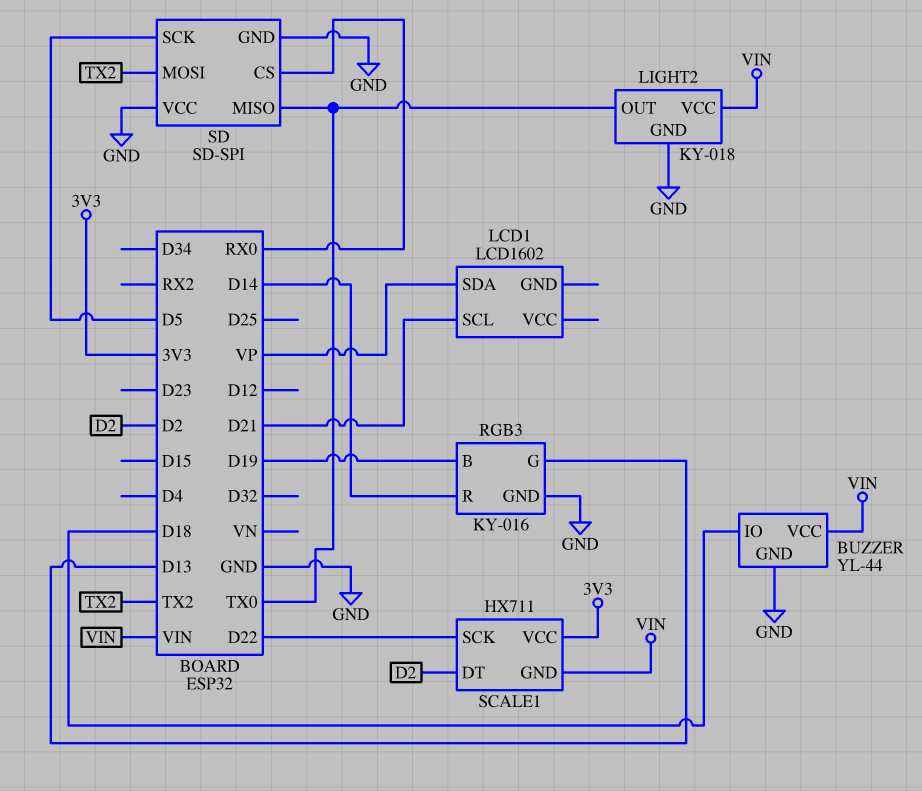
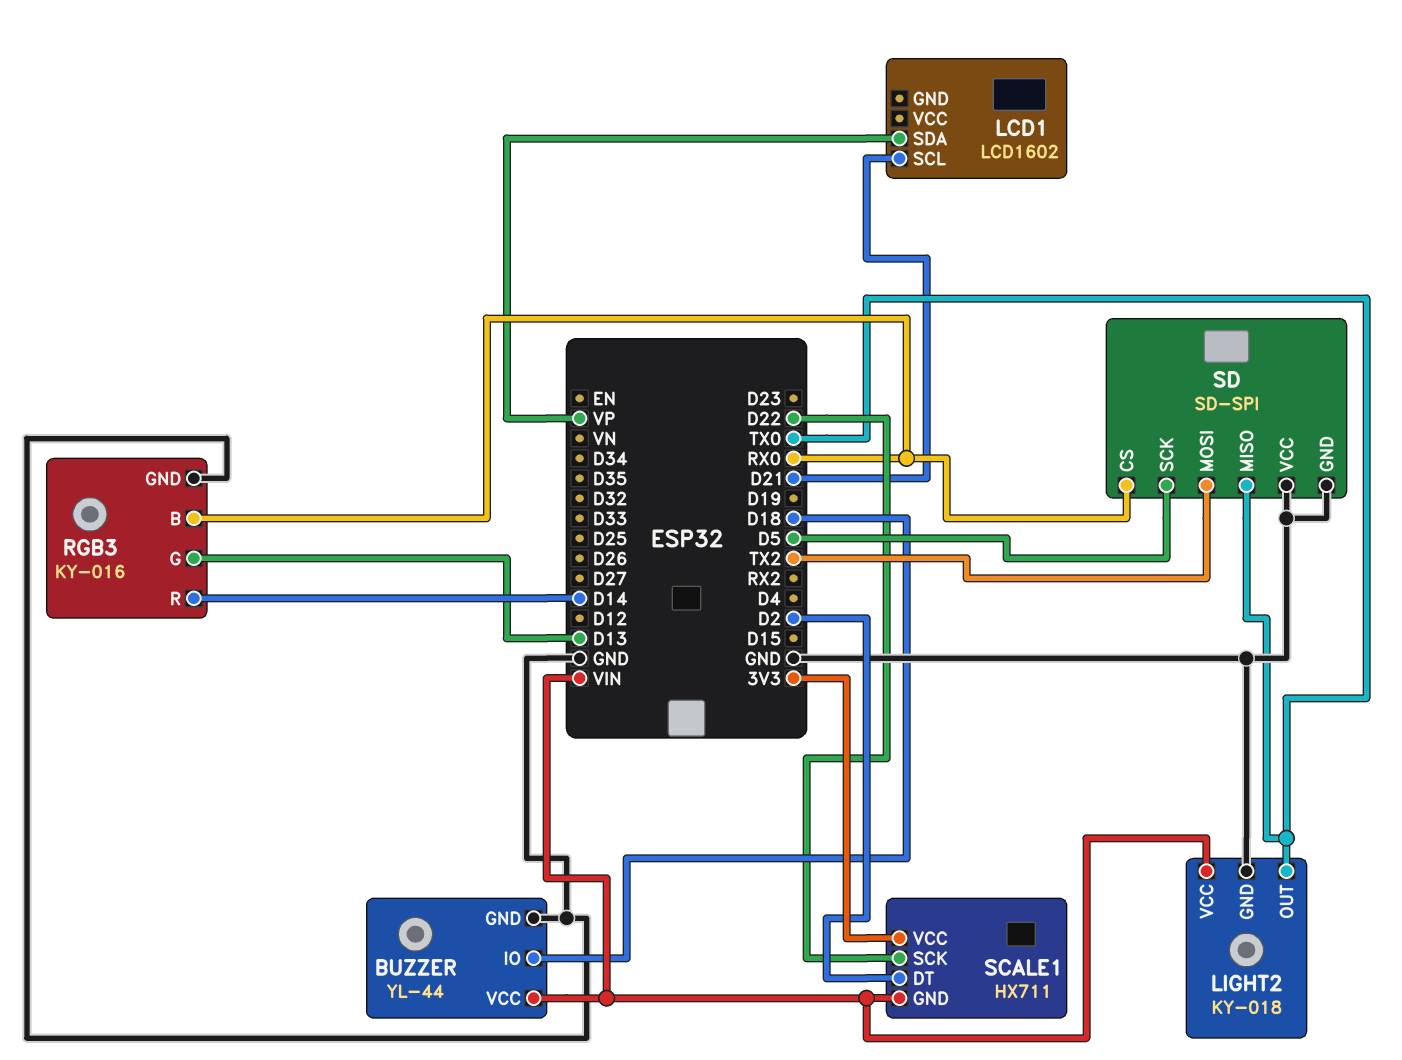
RGB3 pin B: D19 -> RX0

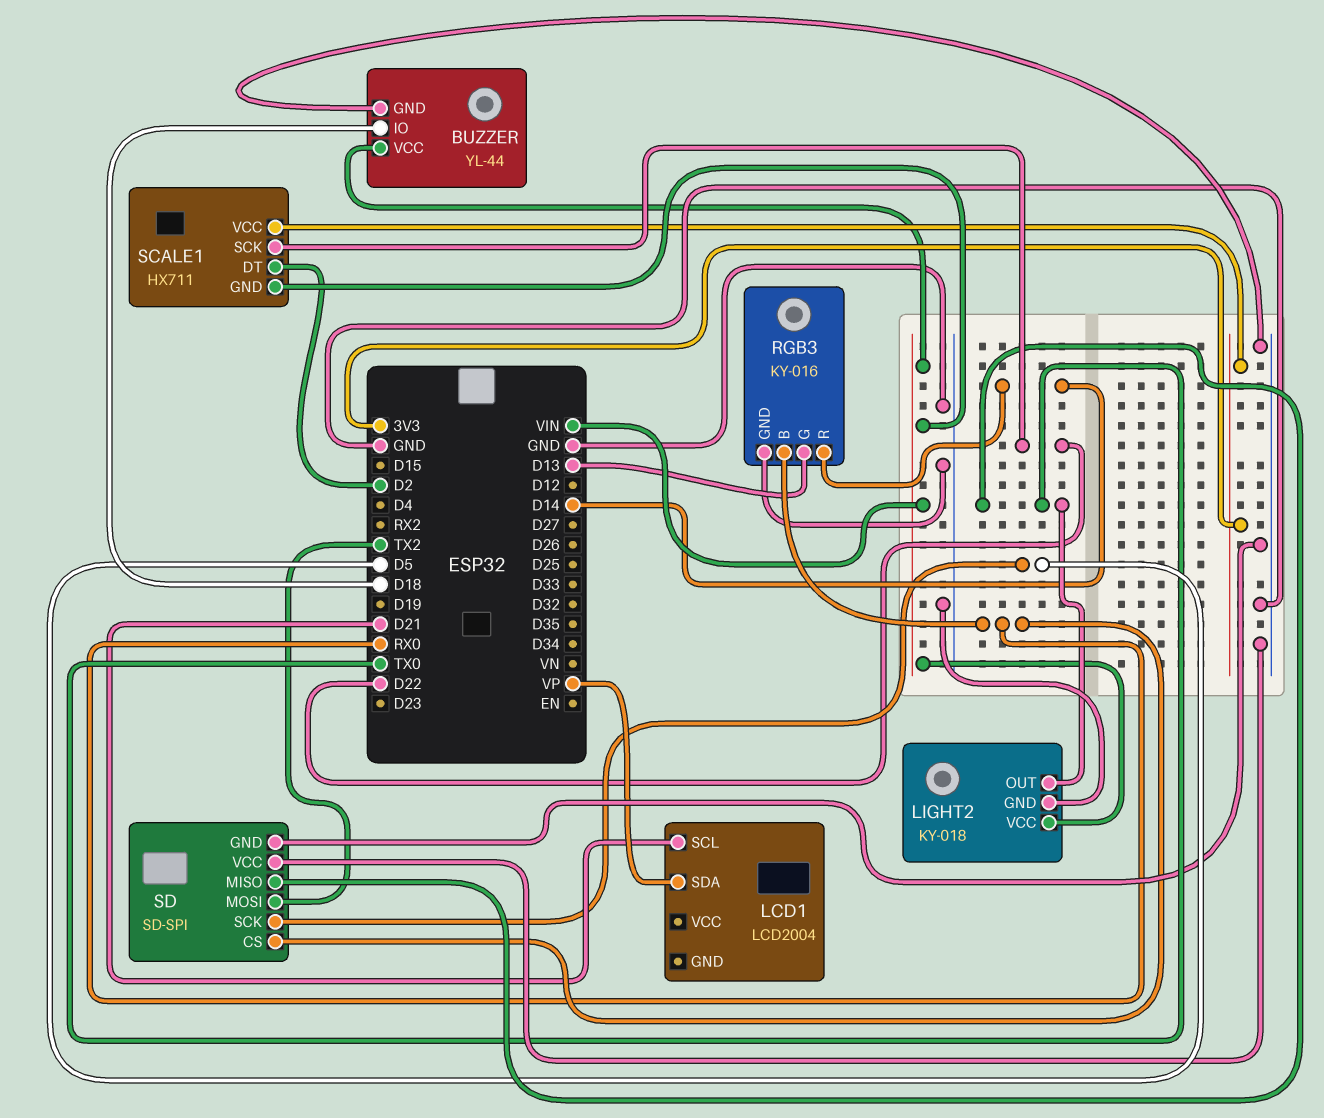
LCD1: LCD1602 -> LCD2004

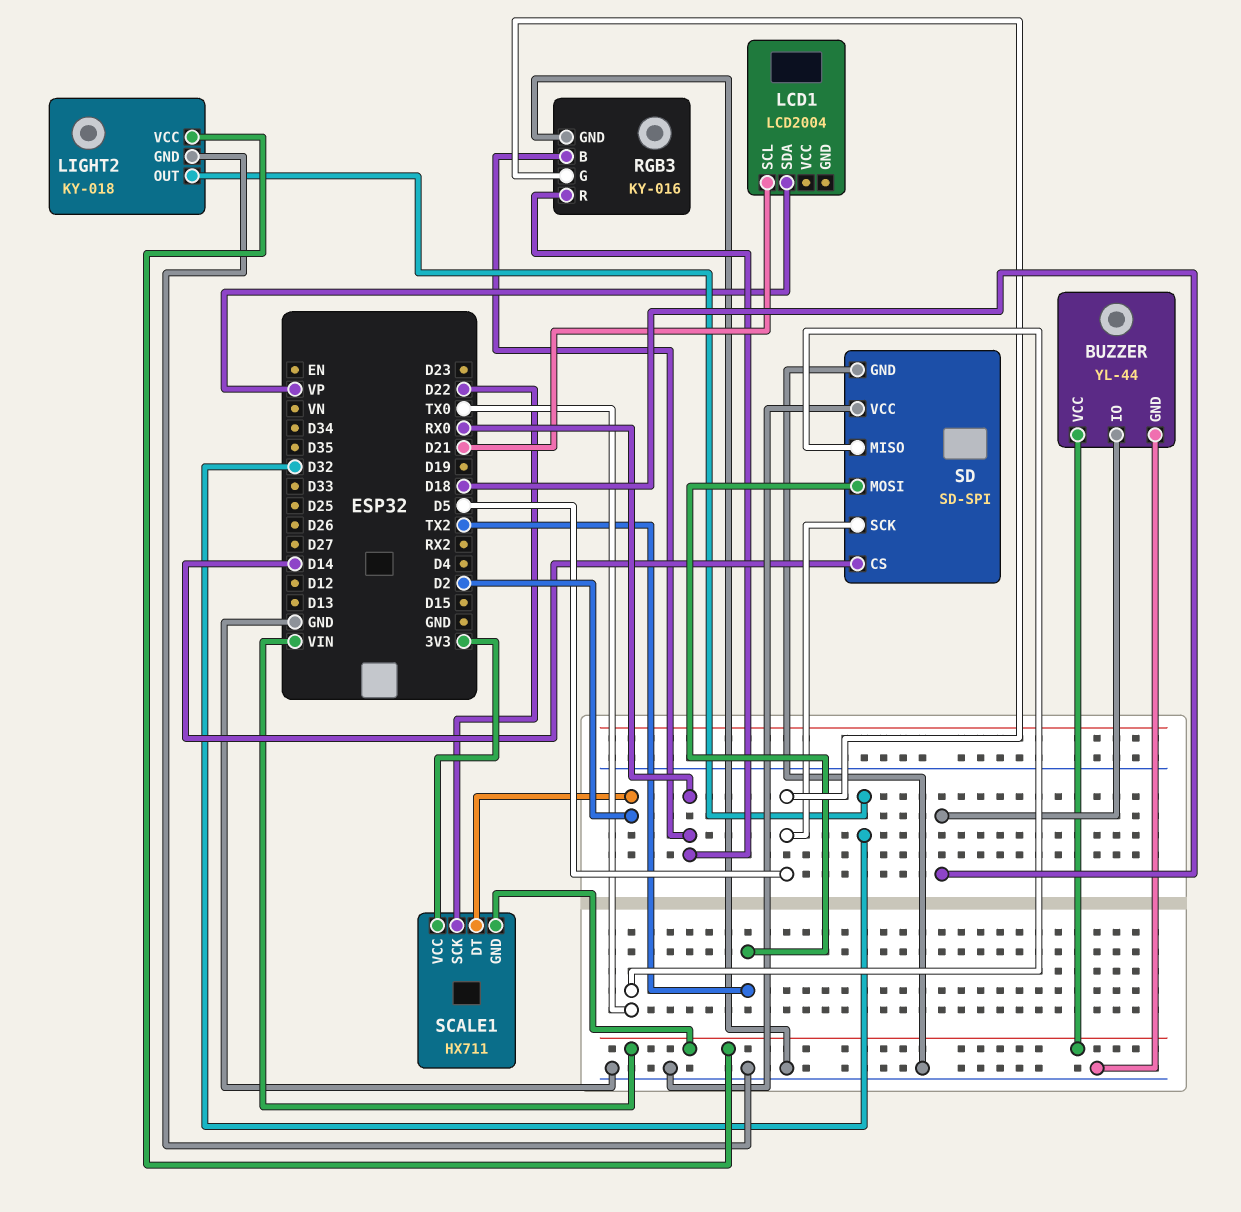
LIGHT2 pin OUT: TX0 -> D32
RGB3 pin G: D13 -> D5
RGB3 pin R: D14 -> RX0
SD pin CS: RX0 -> D14

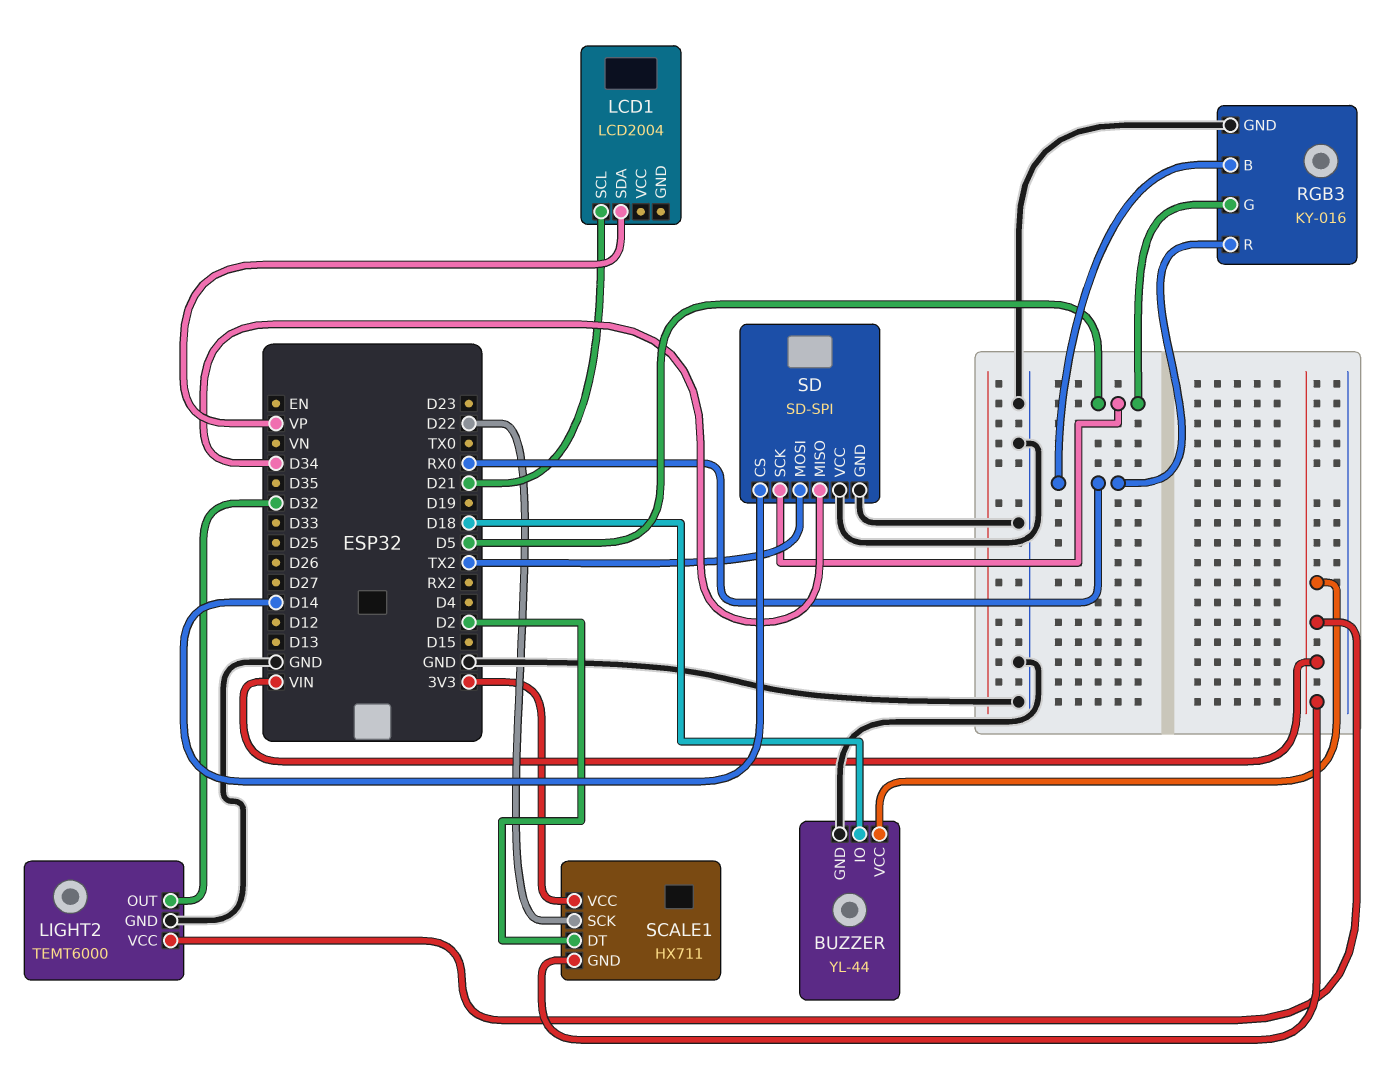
LIGHT2: KY-018 -> TEMT6000
SD pin MISO: TX0 -> D34

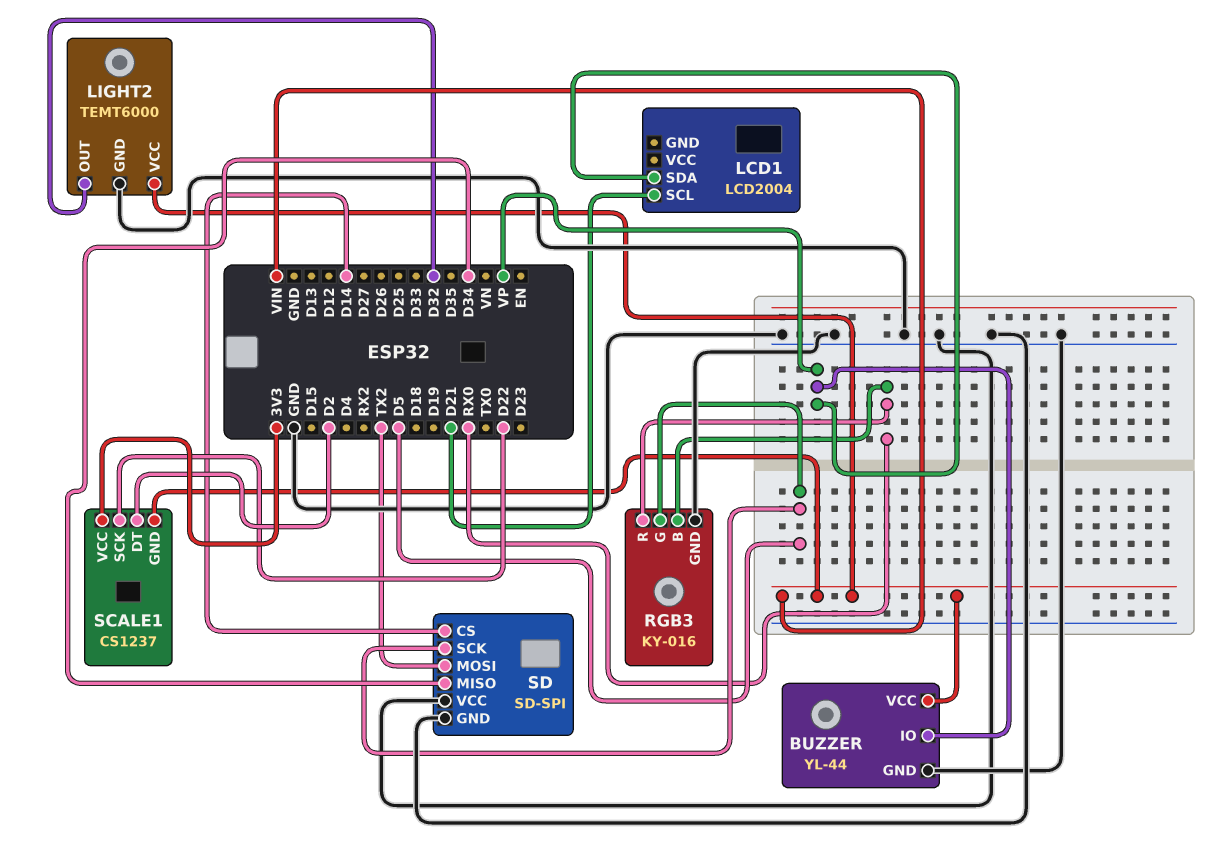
BUZZER pin IO: D18 -> VP
SCALE1: HX711 -> CS1237

